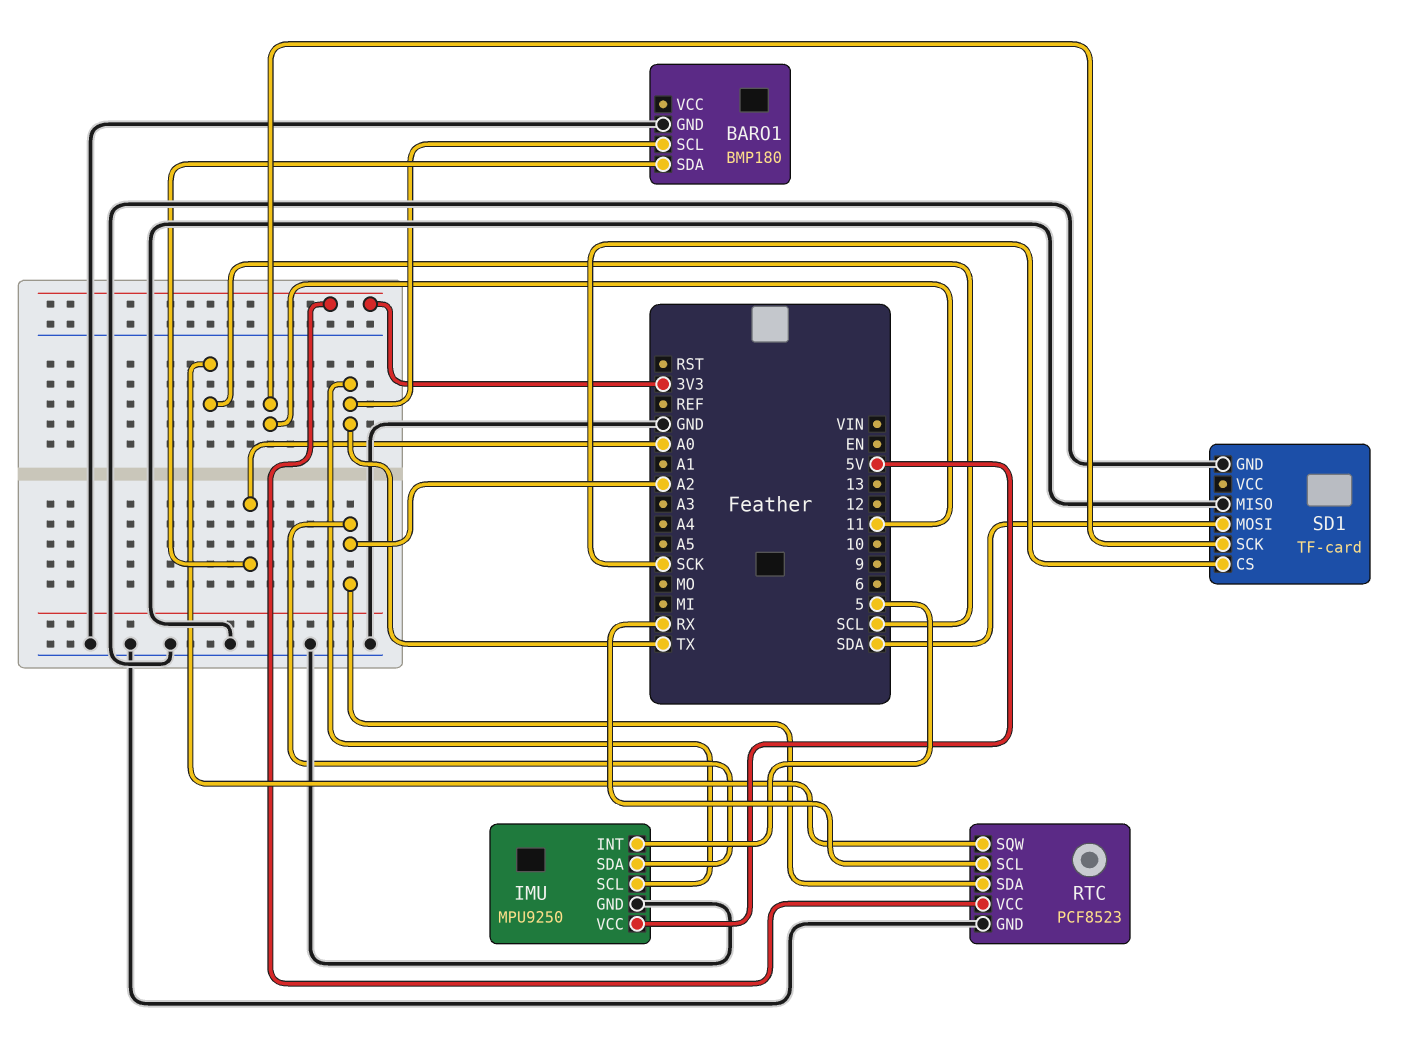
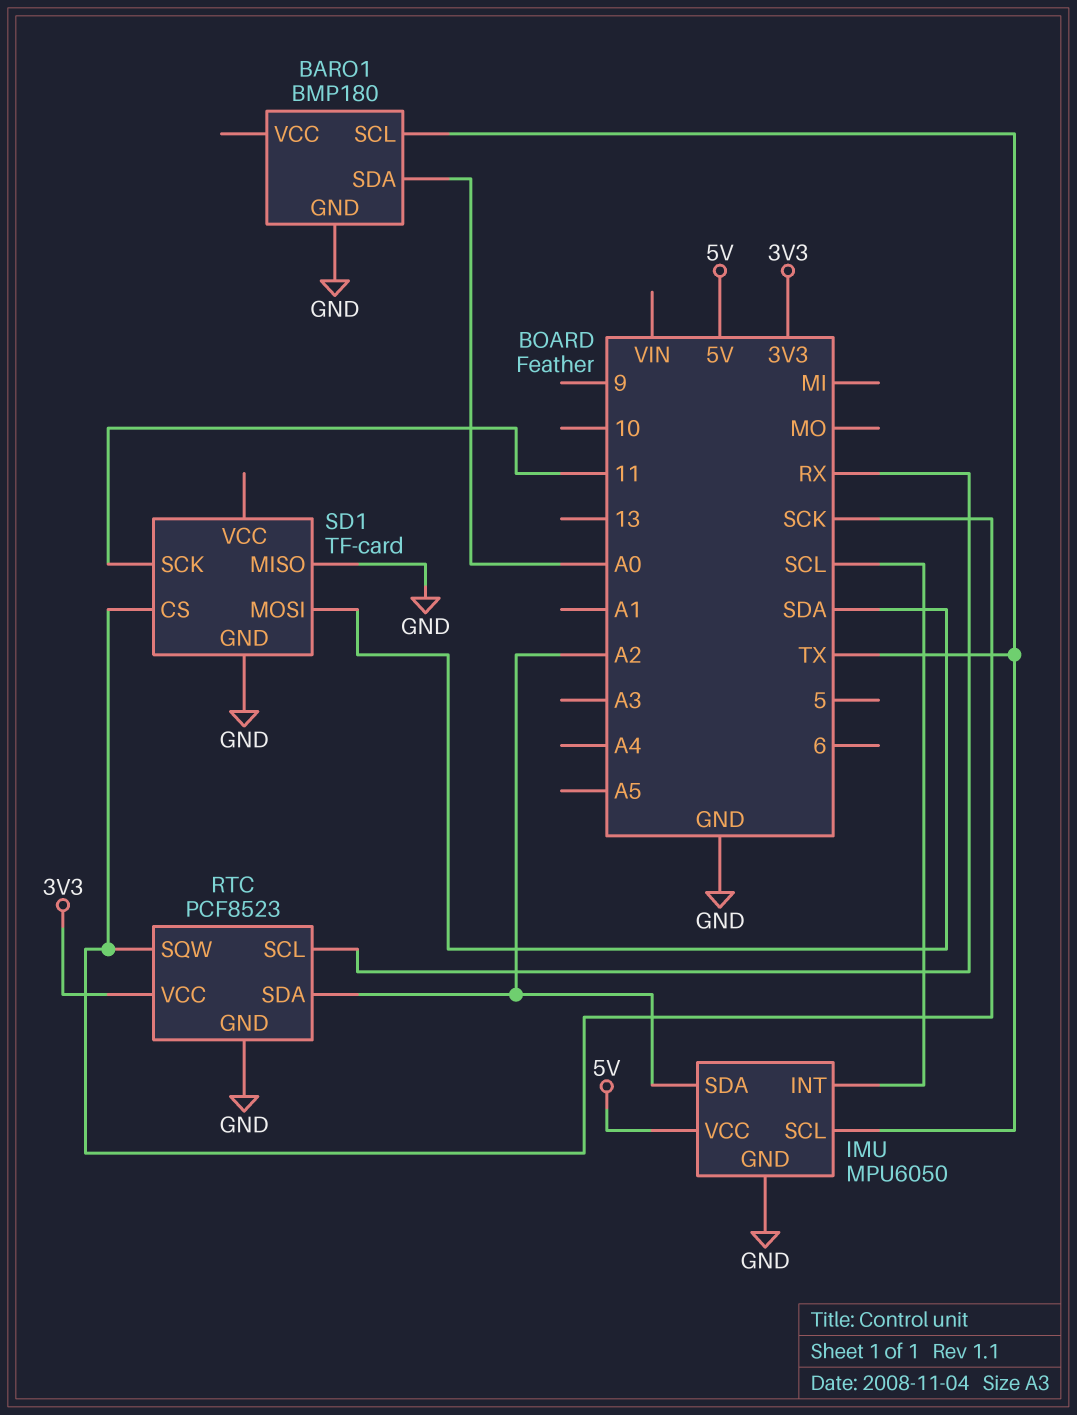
IMU: MPU9250 -> MPU6050
IMU pin INT: 5 -> SCL
RTC pin SQW: SCL -> SCK

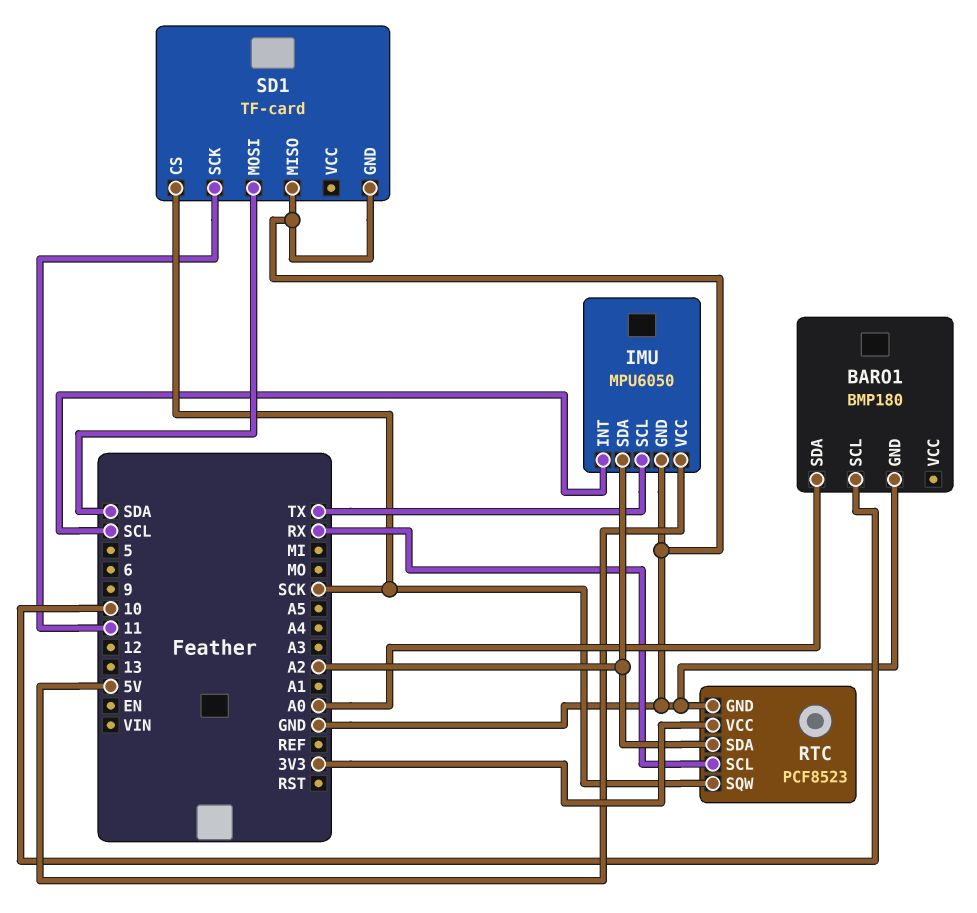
BARO1 pin SCL: TX -> 10

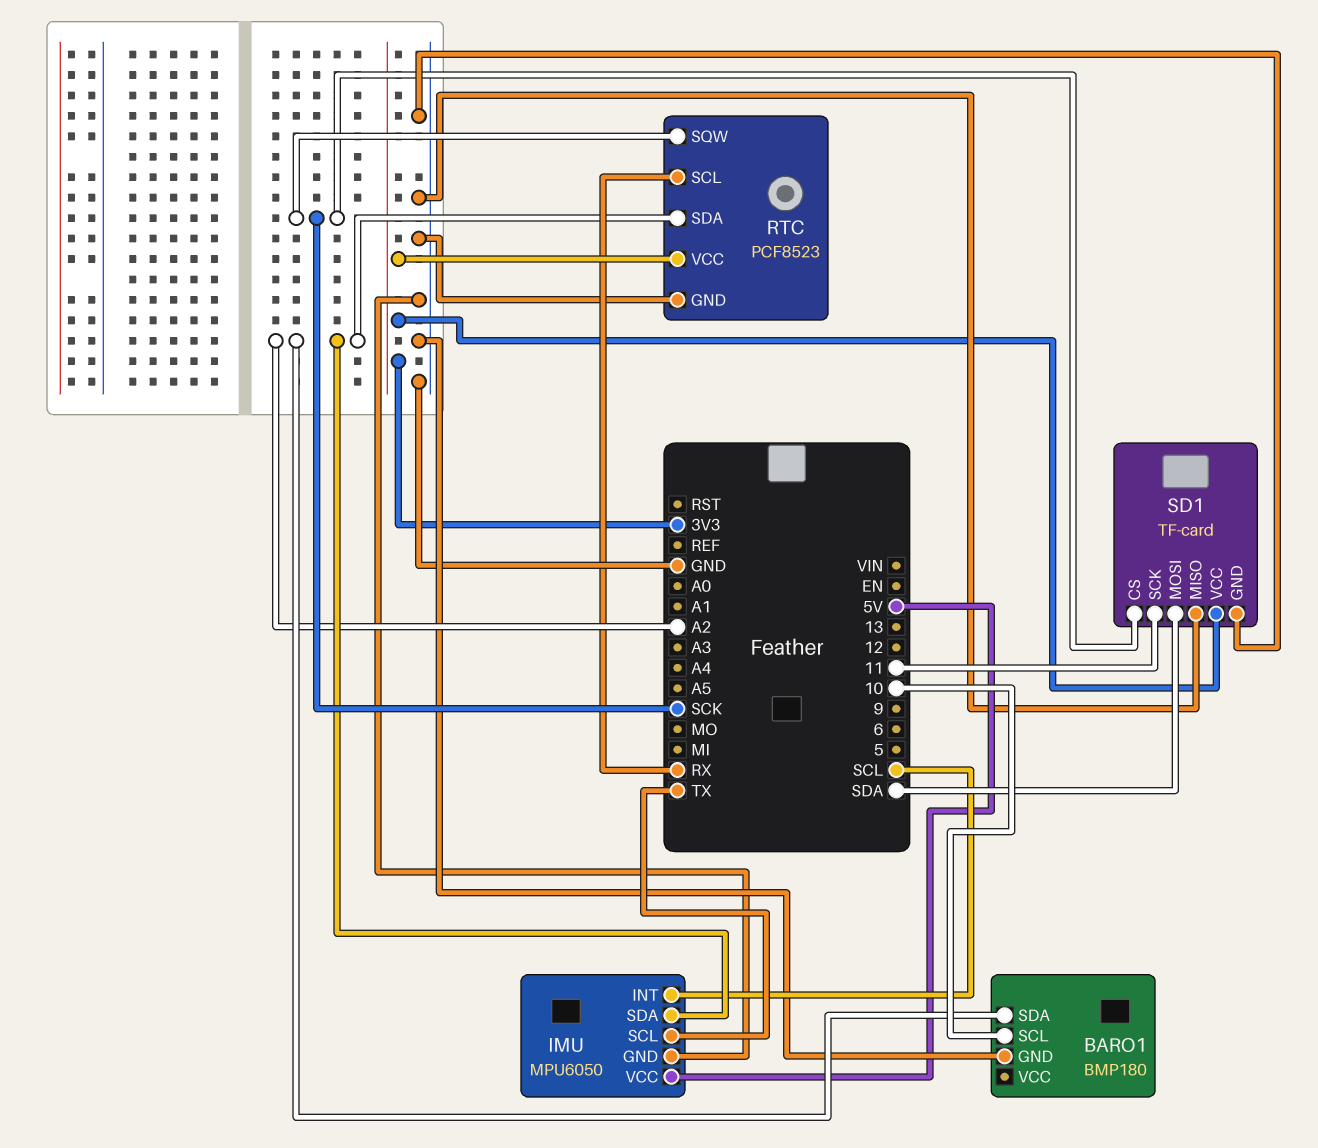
BARO1 pin SDA: A0 -> A2
SD1 pin VCC: none -> 3V3

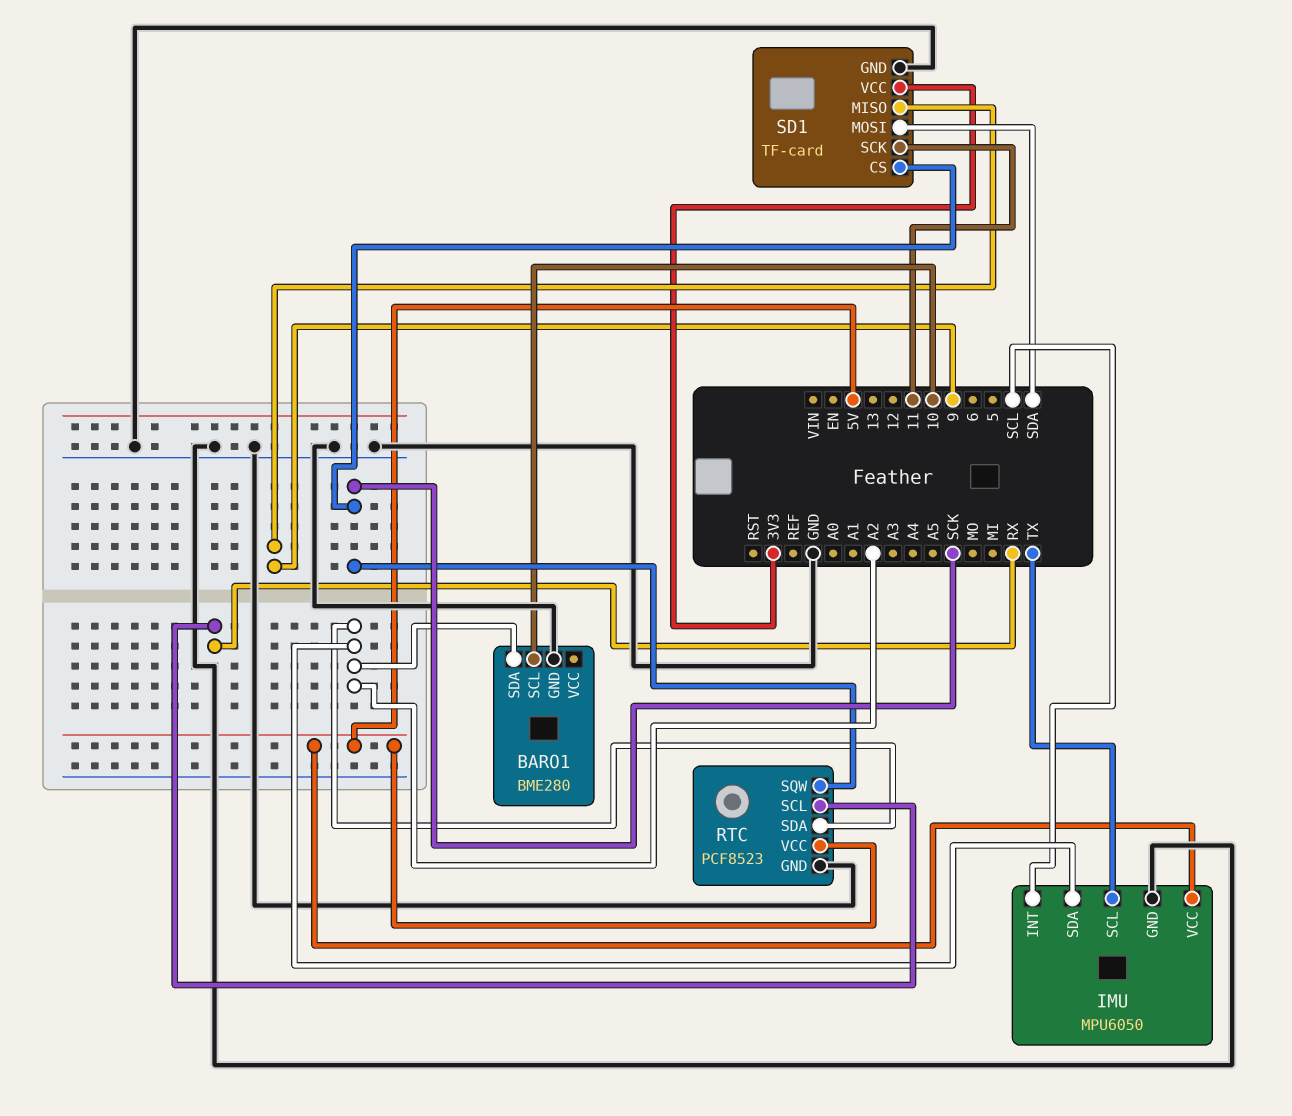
BARO1: BMP180 -> BME280
RTC pin VCC: 3V3 -> 5V
SD1 pin MISO: GND -> 9

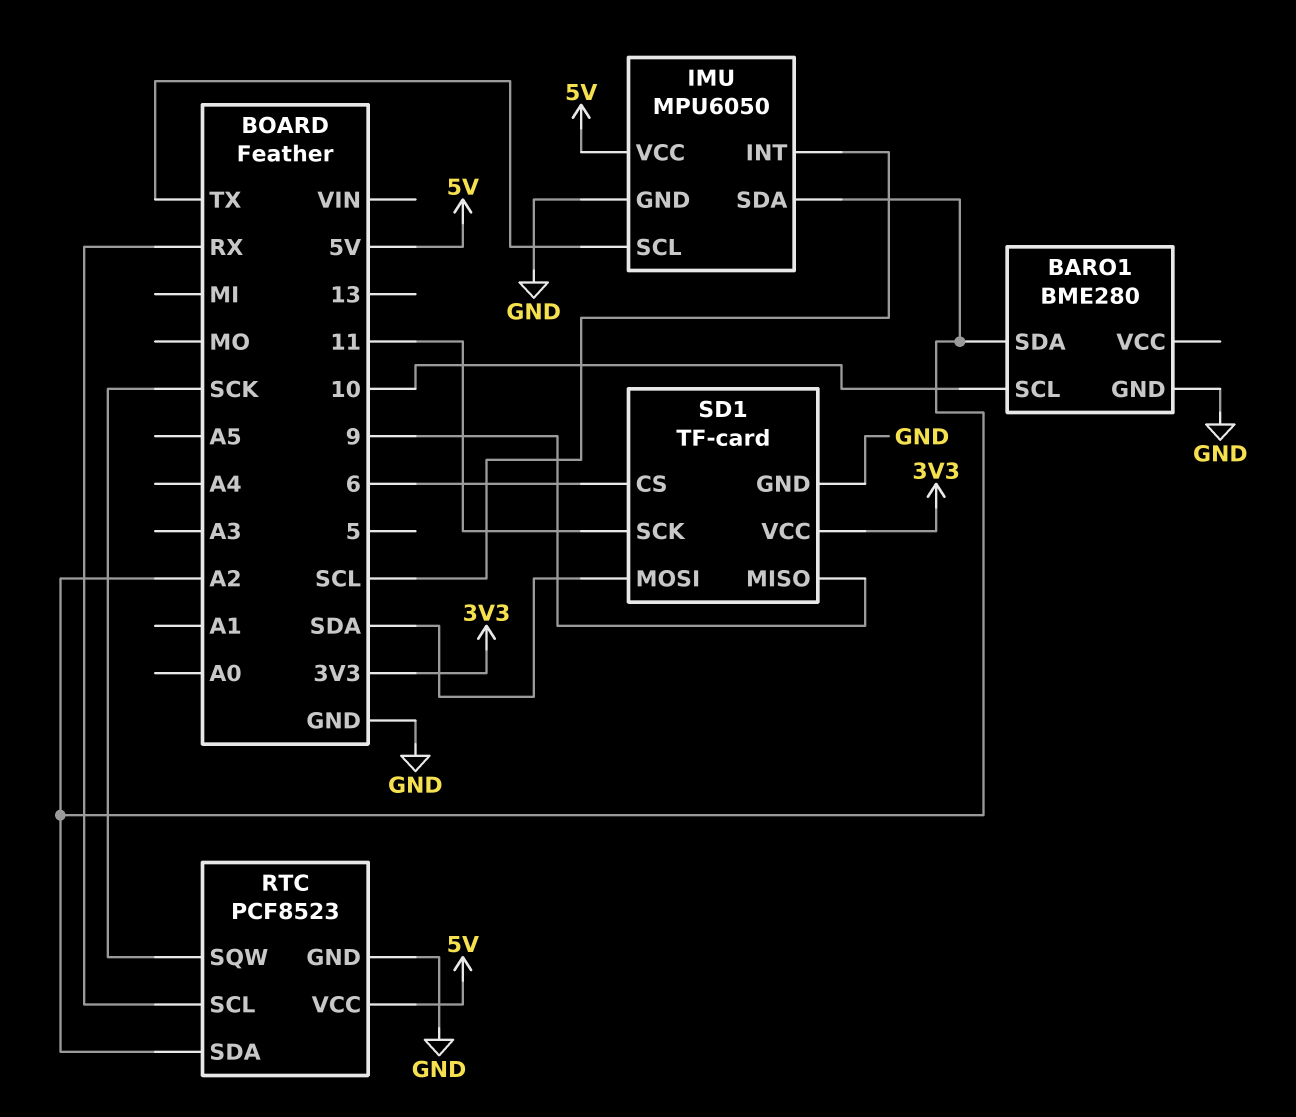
SD1 pin CS: SCK -> 6

